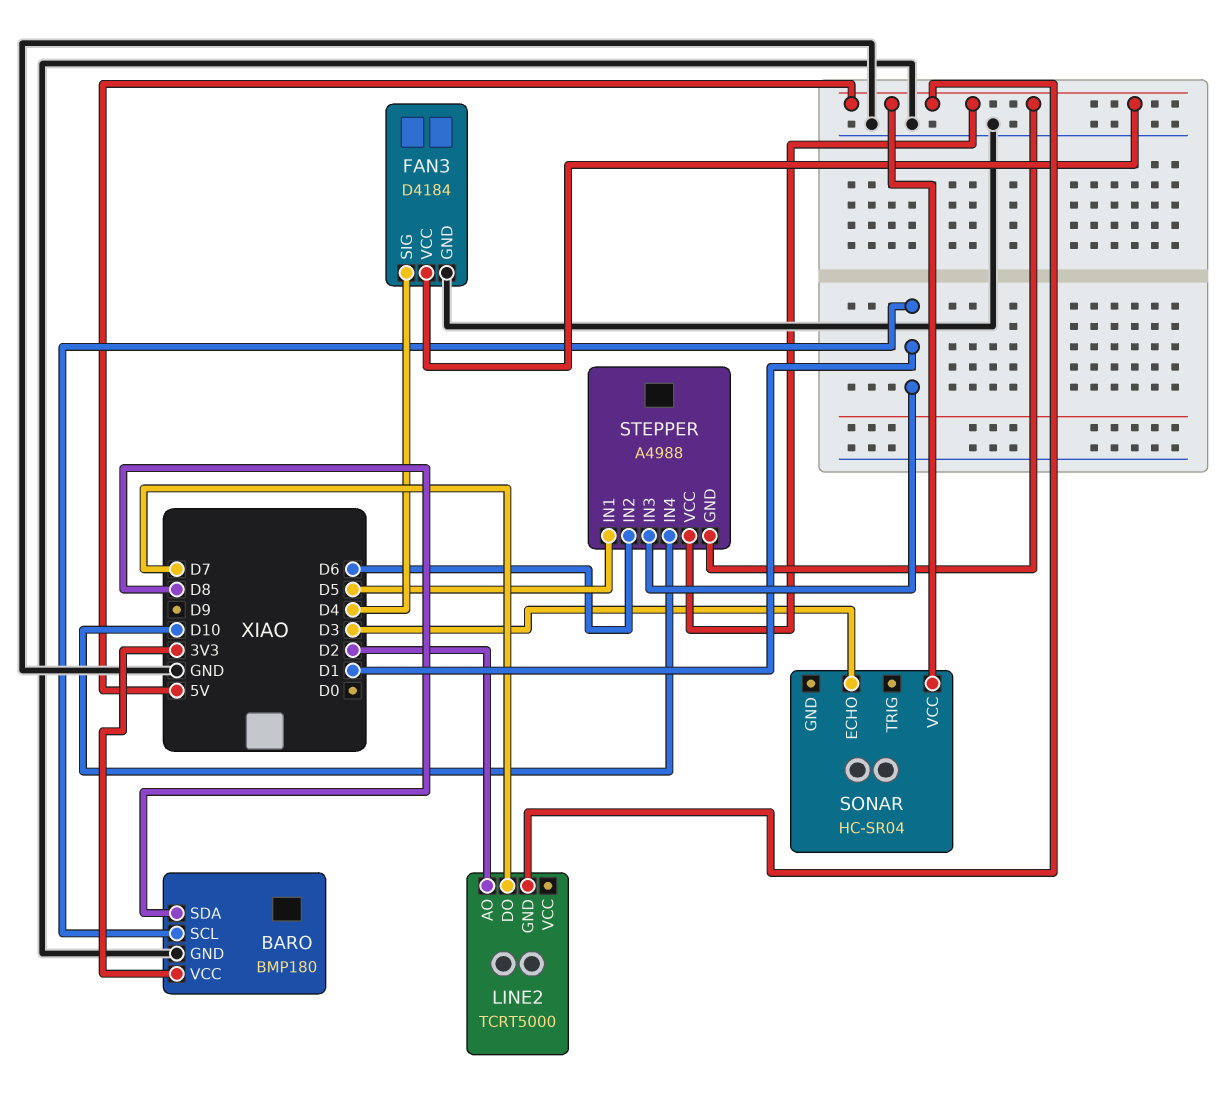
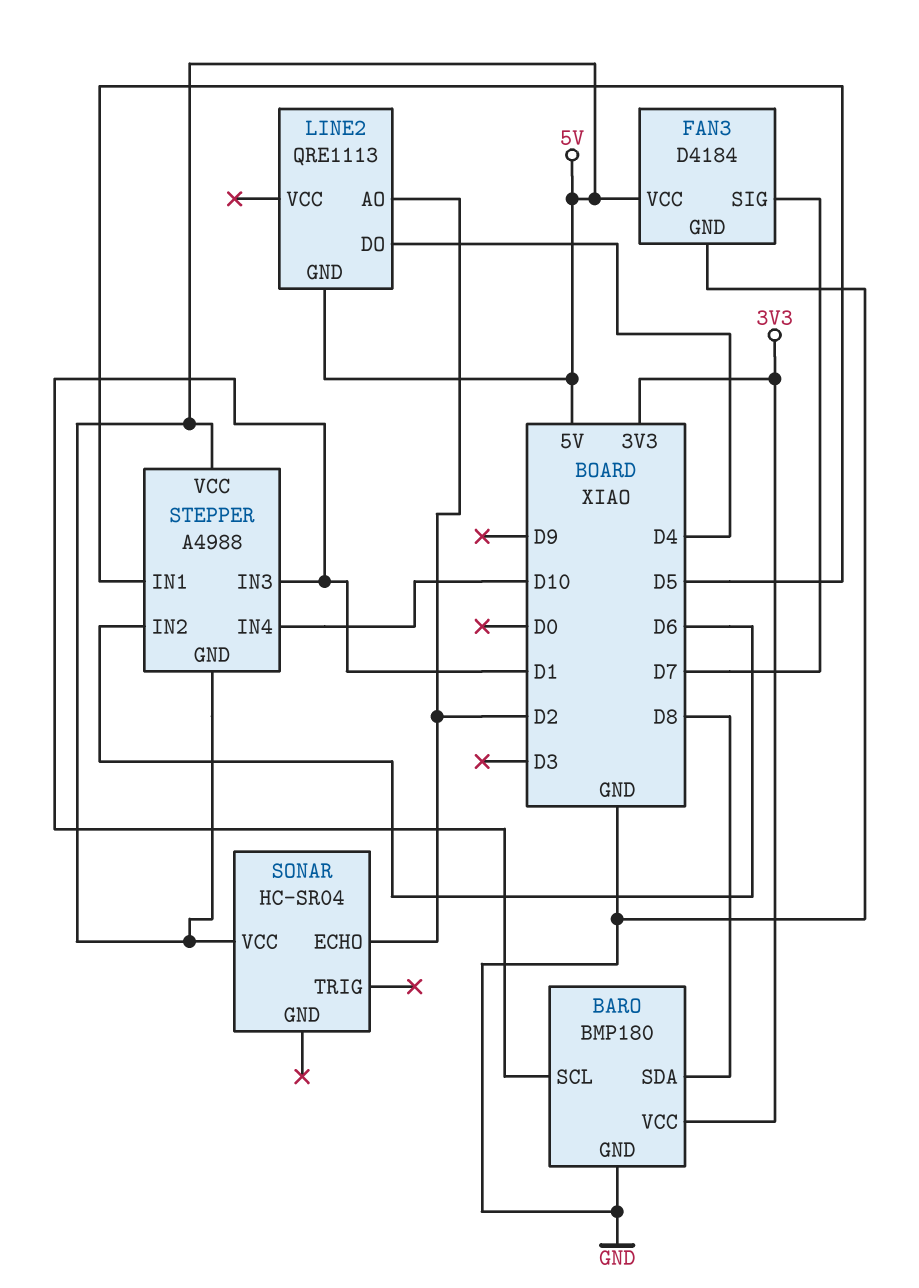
FAN3 pin SIG: D4 -> D7
LINE2: TCRT5000 -> QRE1113
LINE2 pin DO: D7 -> D4
SONAR pin ECHO: D3 -> D2

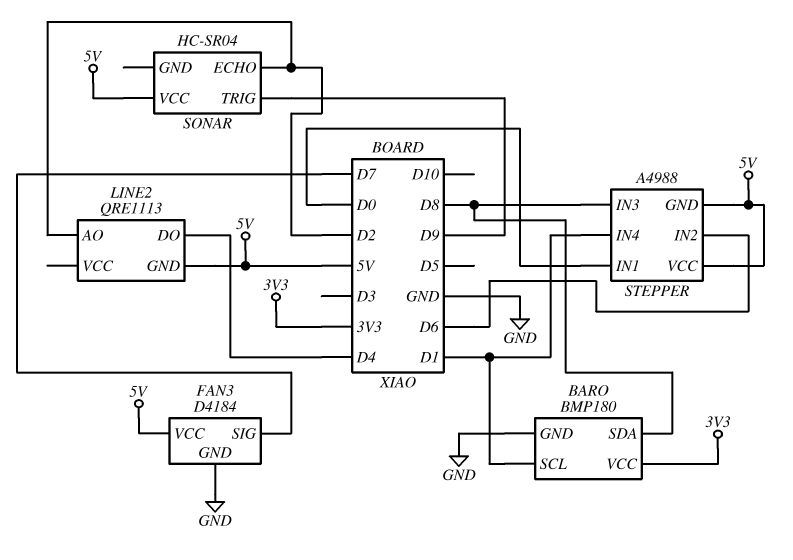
SONAR pin TRIG: none -> D9
STEPPER pin IN1: D5 -> D0
STEPPER pin IN3: D1 -> D8
STEPPER pin IN4: D10 -> D1

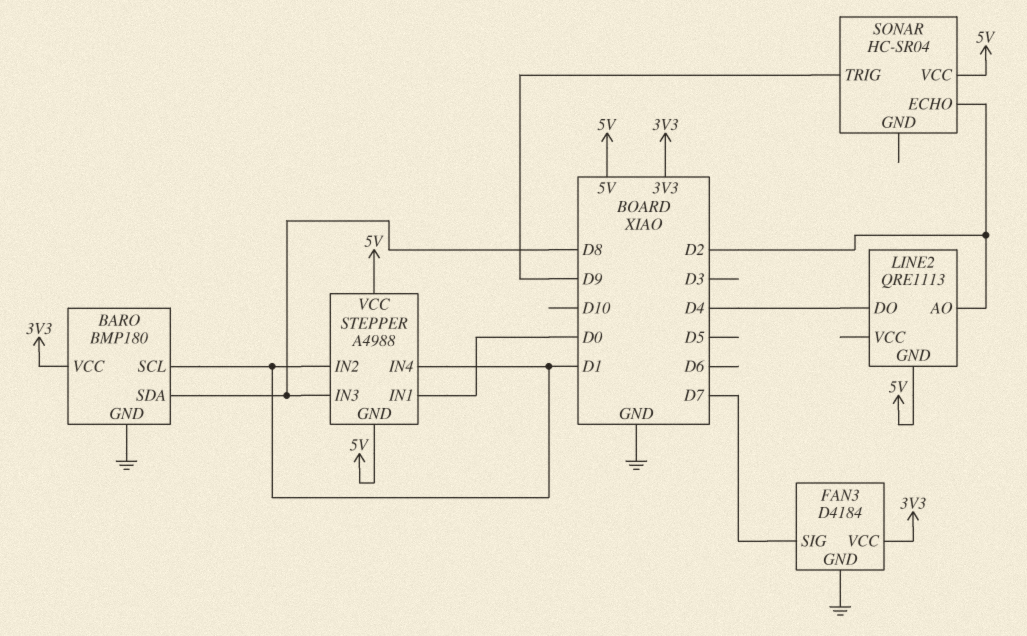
FAN3 pin VCC: 5V -> 3V3
STEPPER pin IN2: D6 -> D1

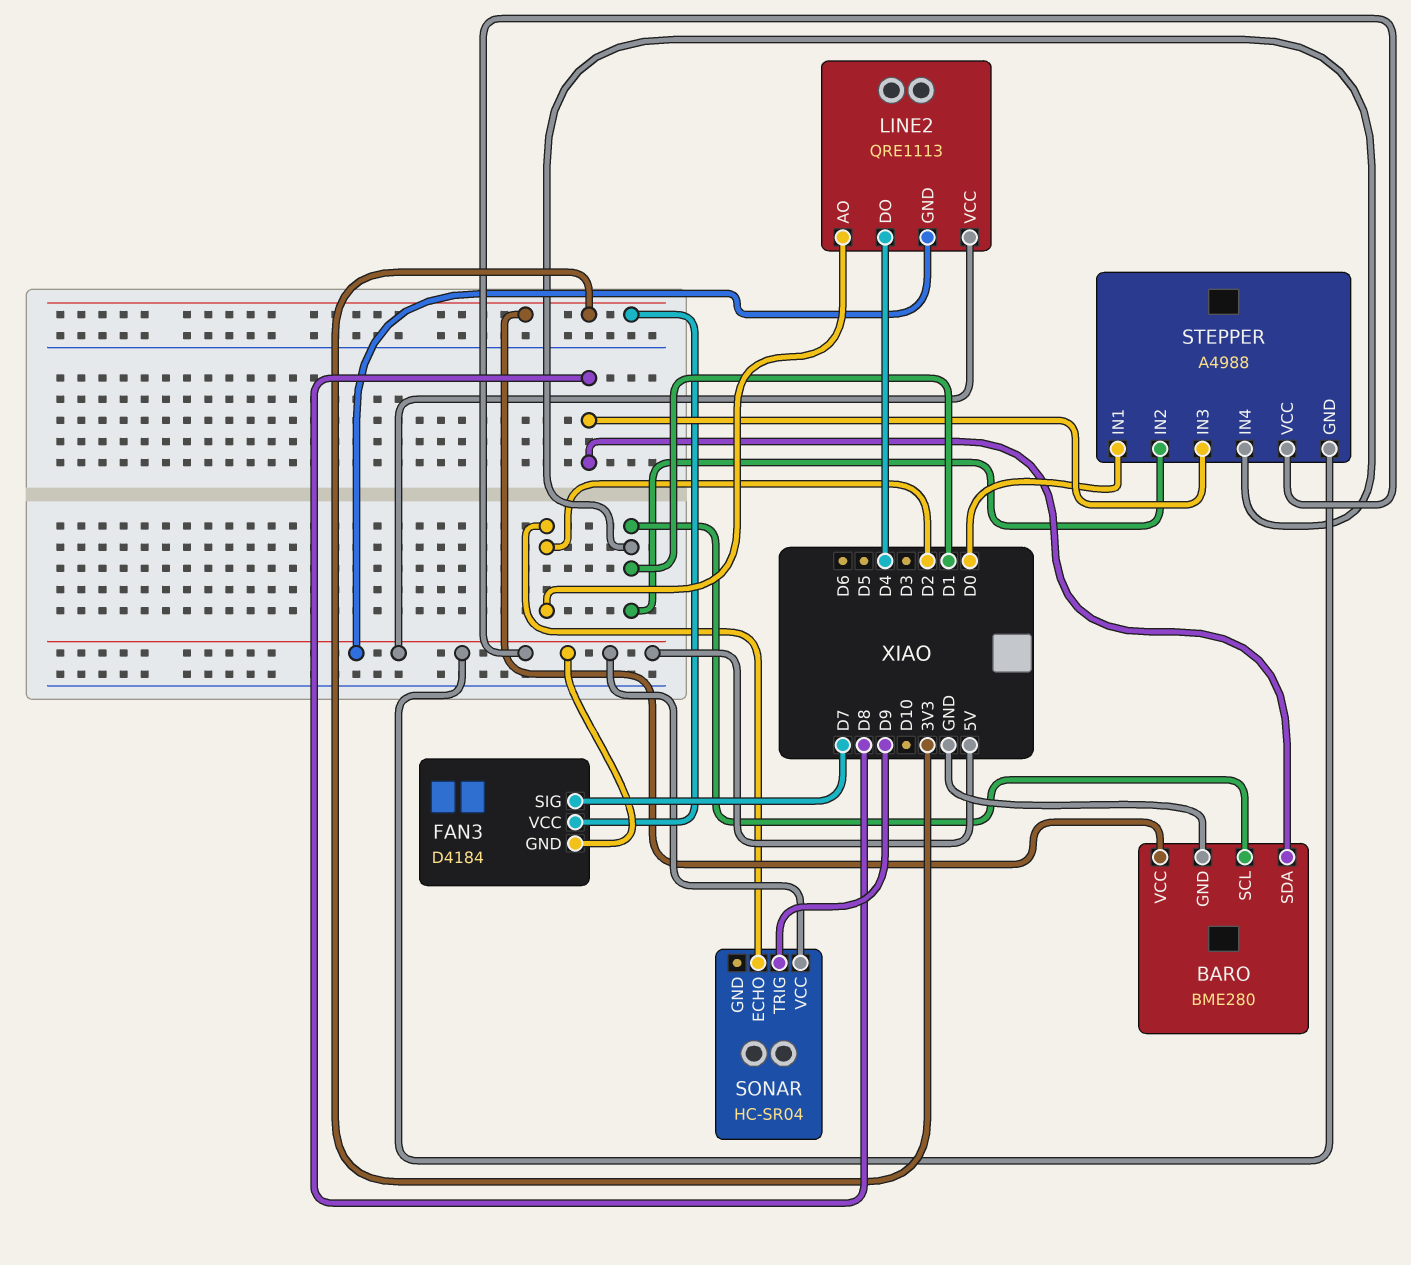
BARO: BMP180 -> BME280
FAN3 pin GND: GND -> 5V
LINE2 pin VCC: none -> 5V

